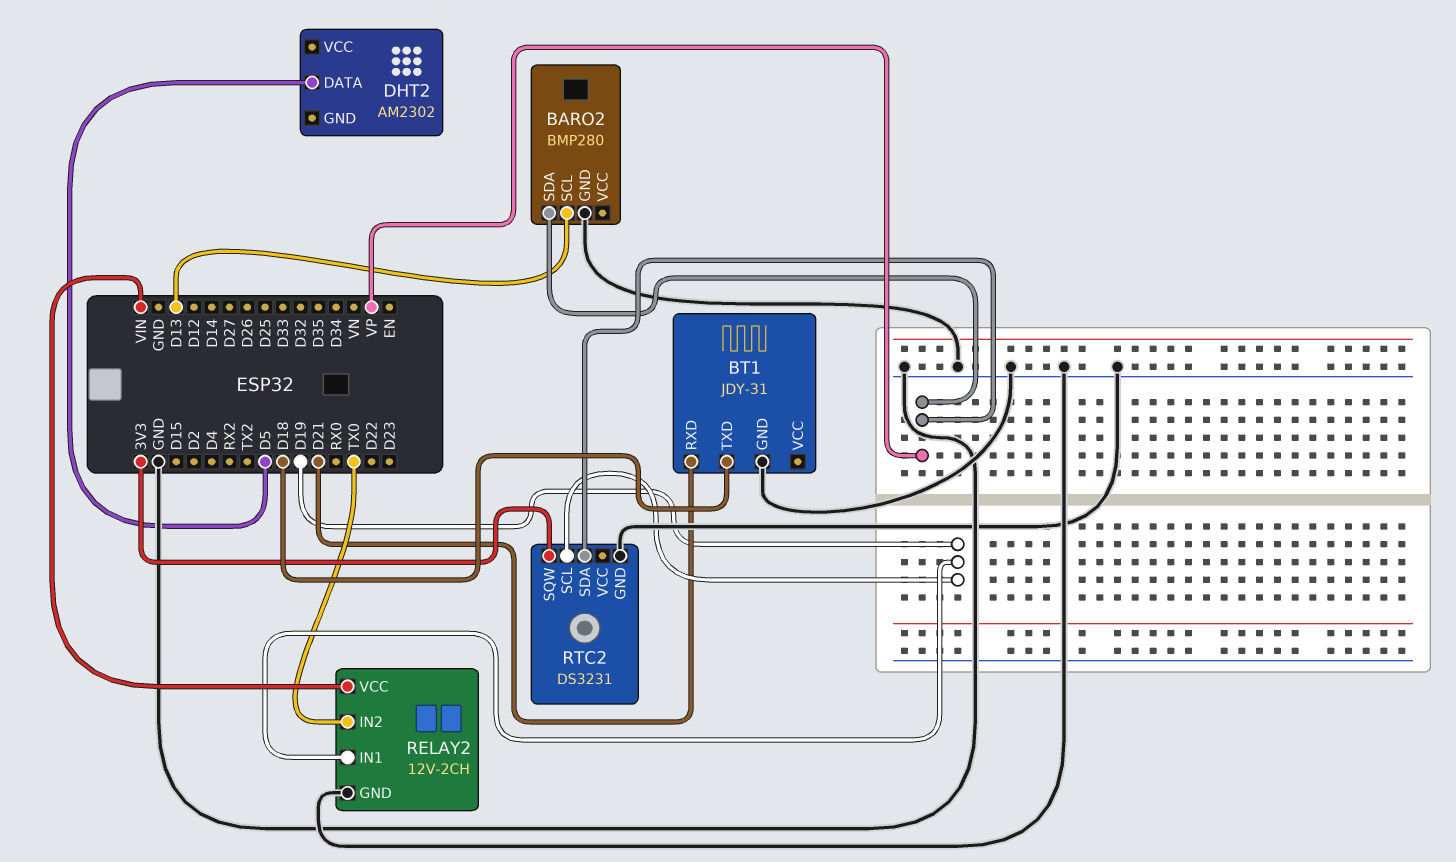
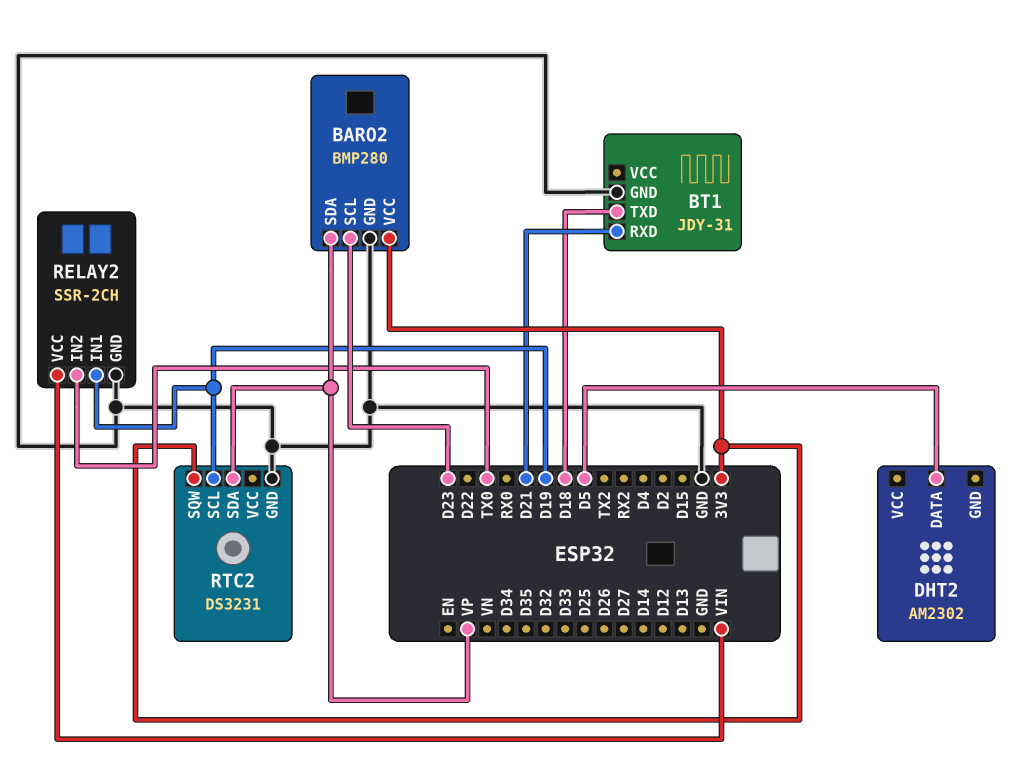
BARO2 pin SCL: D13 -> D23
BARO2 pin VCC: none -> 3V3
RELAY2: 12V-2CH -> SSR-2CH

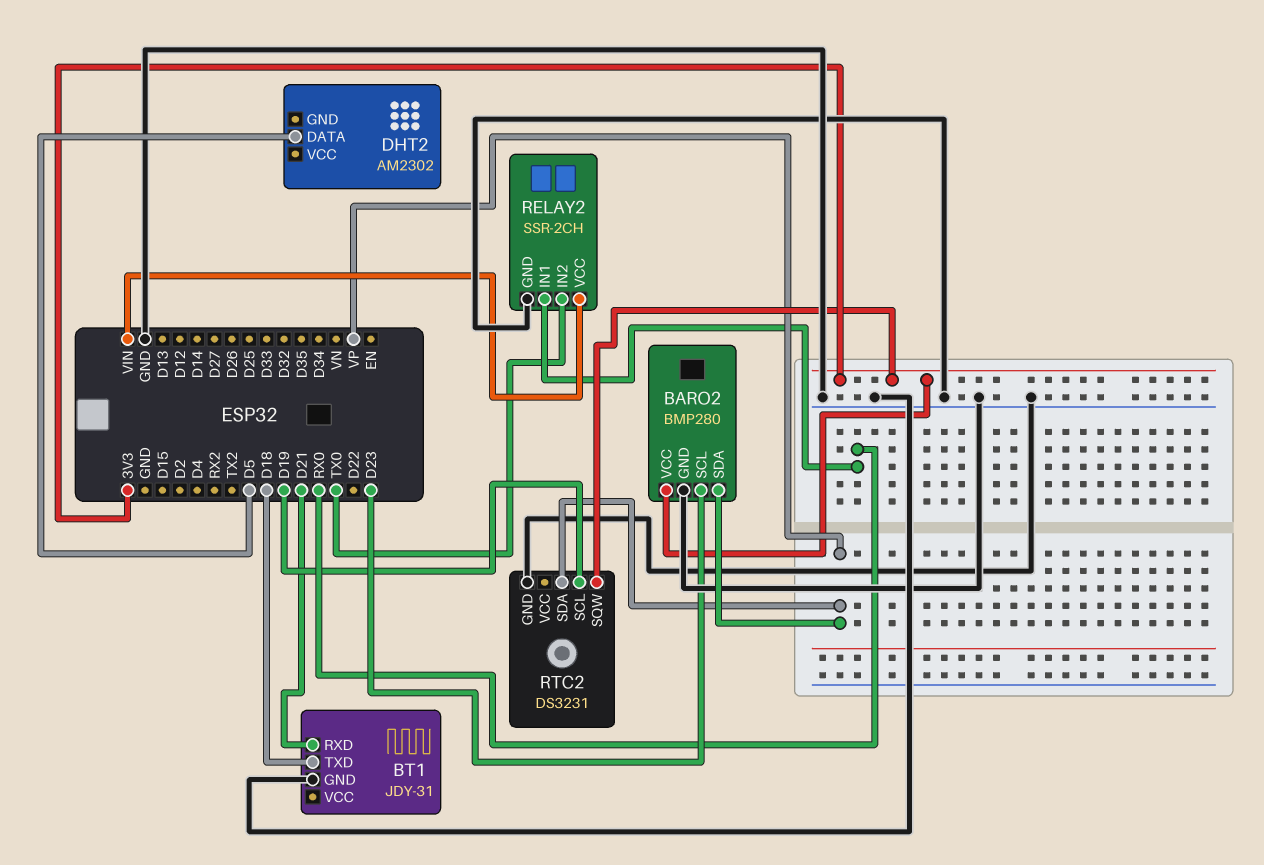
RELAY2 pin IN1: D19 -> RX0

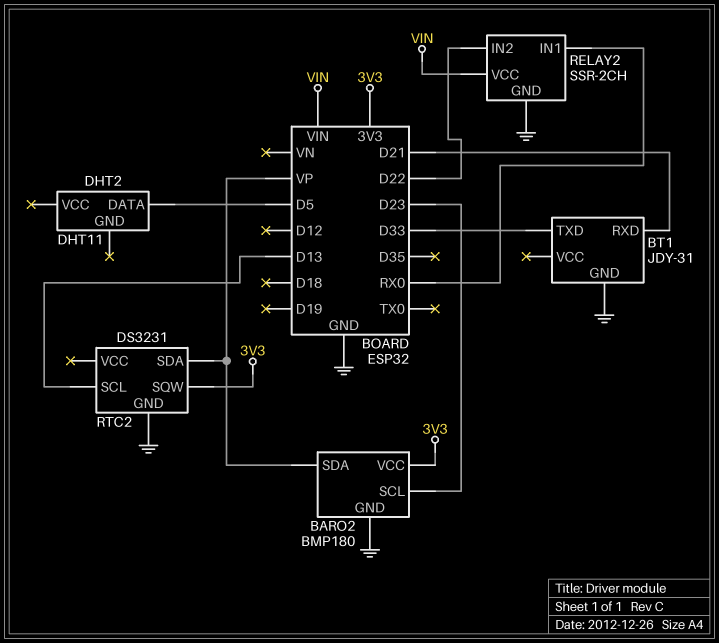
BARO2: BMP280 -> BMP180
BT1 pin TXD: D18 -> D33
DHT2: AM2302 -> DHT11
RELAY2 pin IN2: TX0 -> D22
RTC2 pin SCL: D19 -> D13

